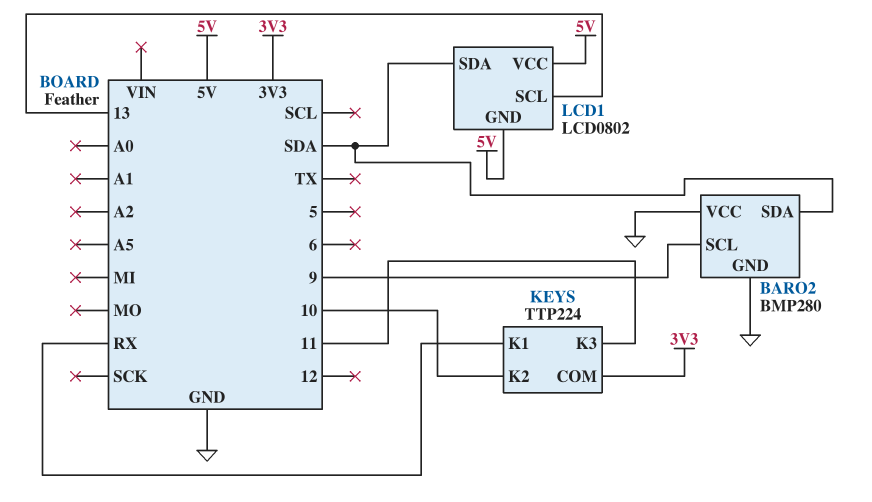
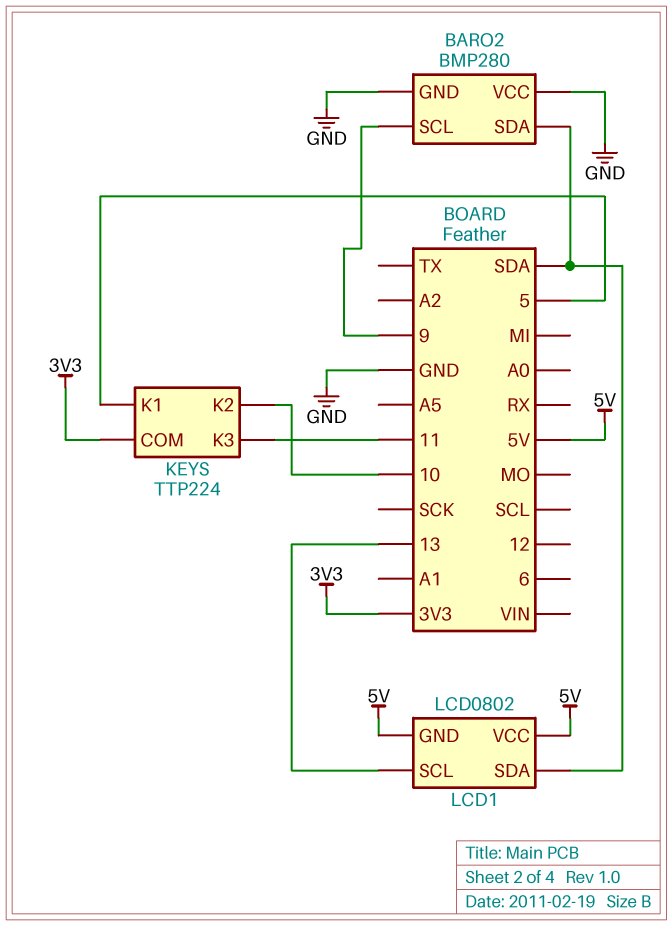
KEYS pin K1: RX -> 5

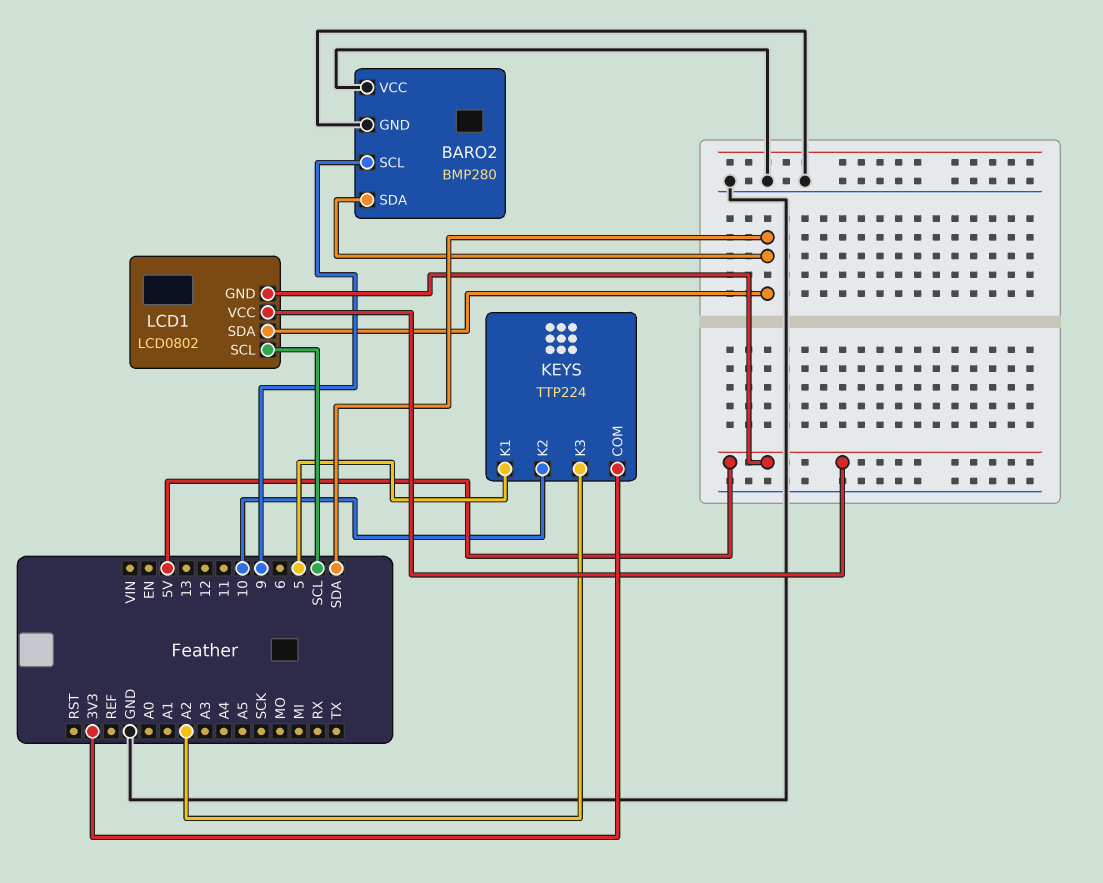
KEYS pin K3: 11 -> A2
LCD1 pin SCL: 13 -> SCL

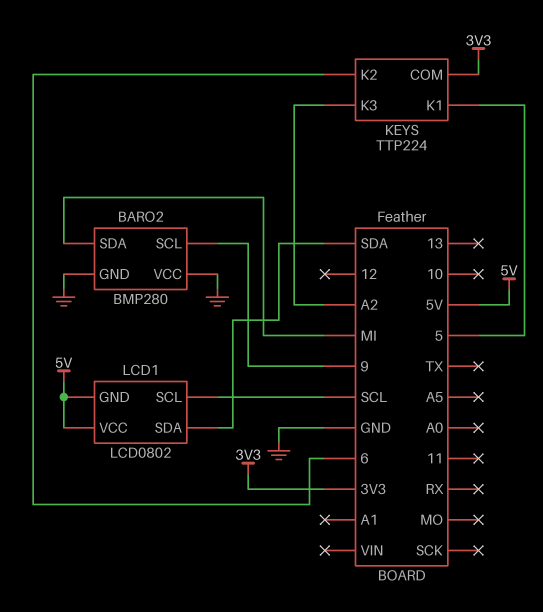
BARO2 pin SDA: SDA -> MI
KEYS pin K2: 10 -> 6

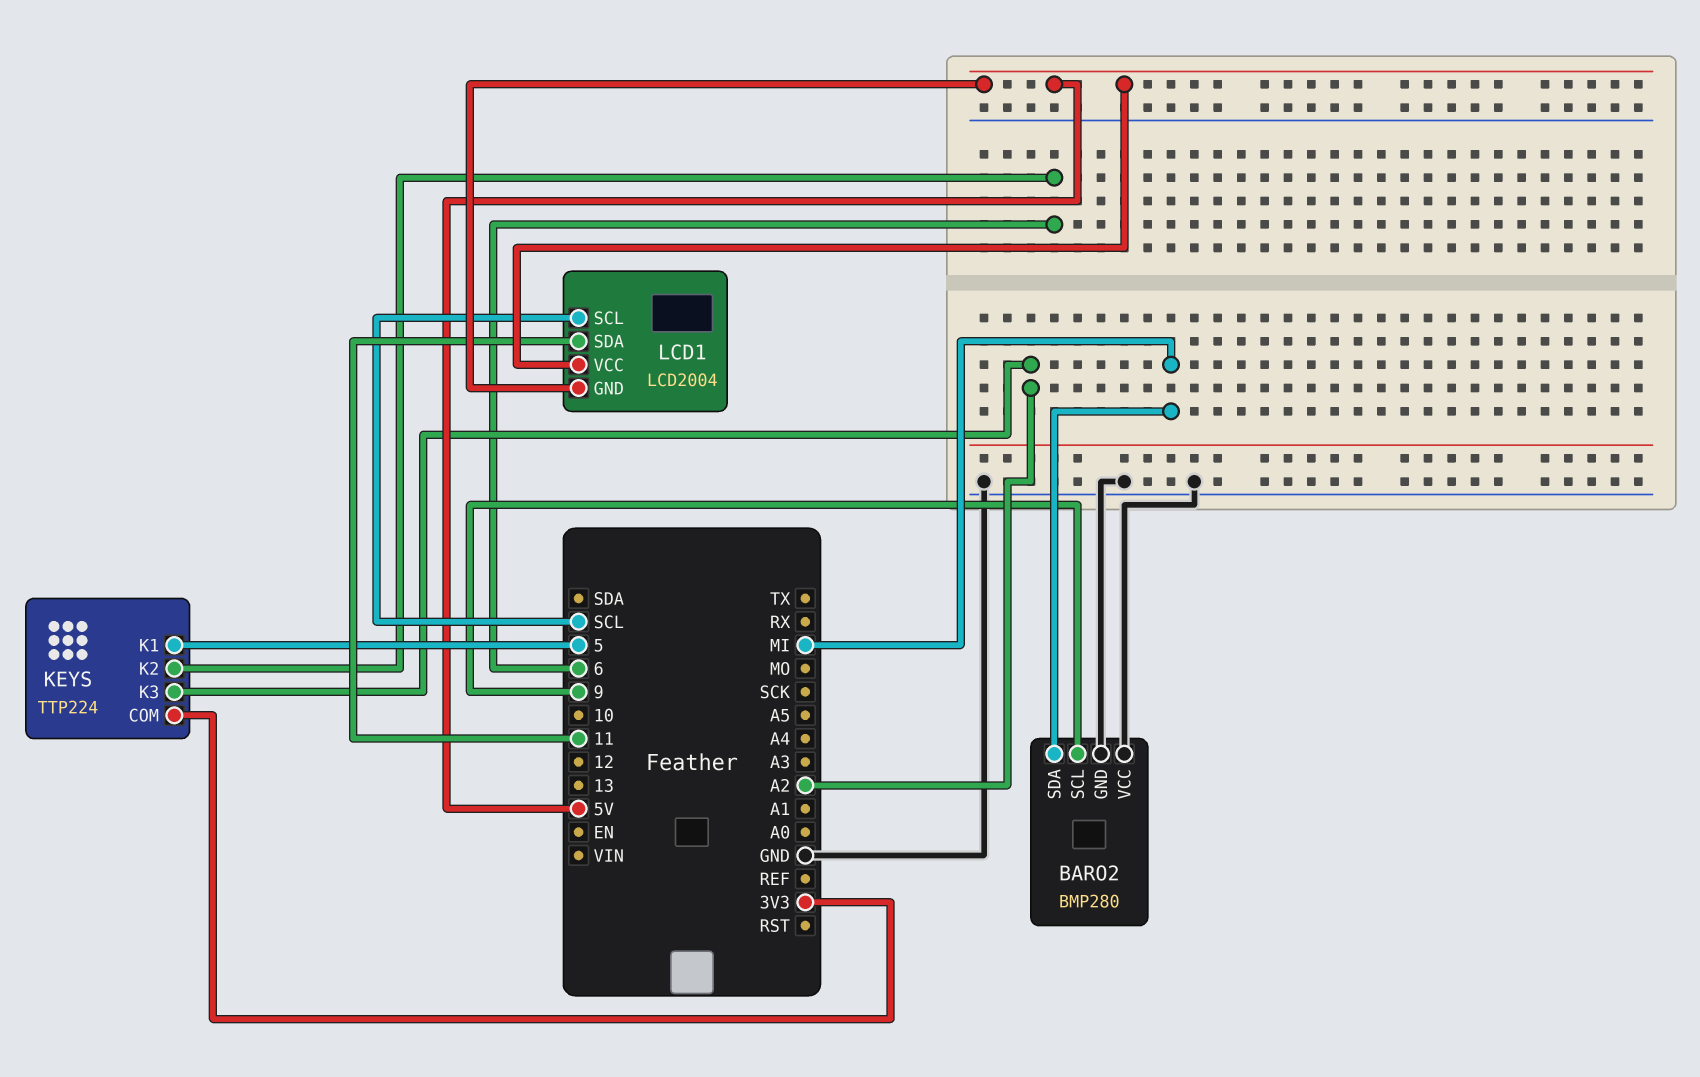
LCD1: LCD0802 -> LCD2004
LCD1 pin SDA: SDA -> 11

